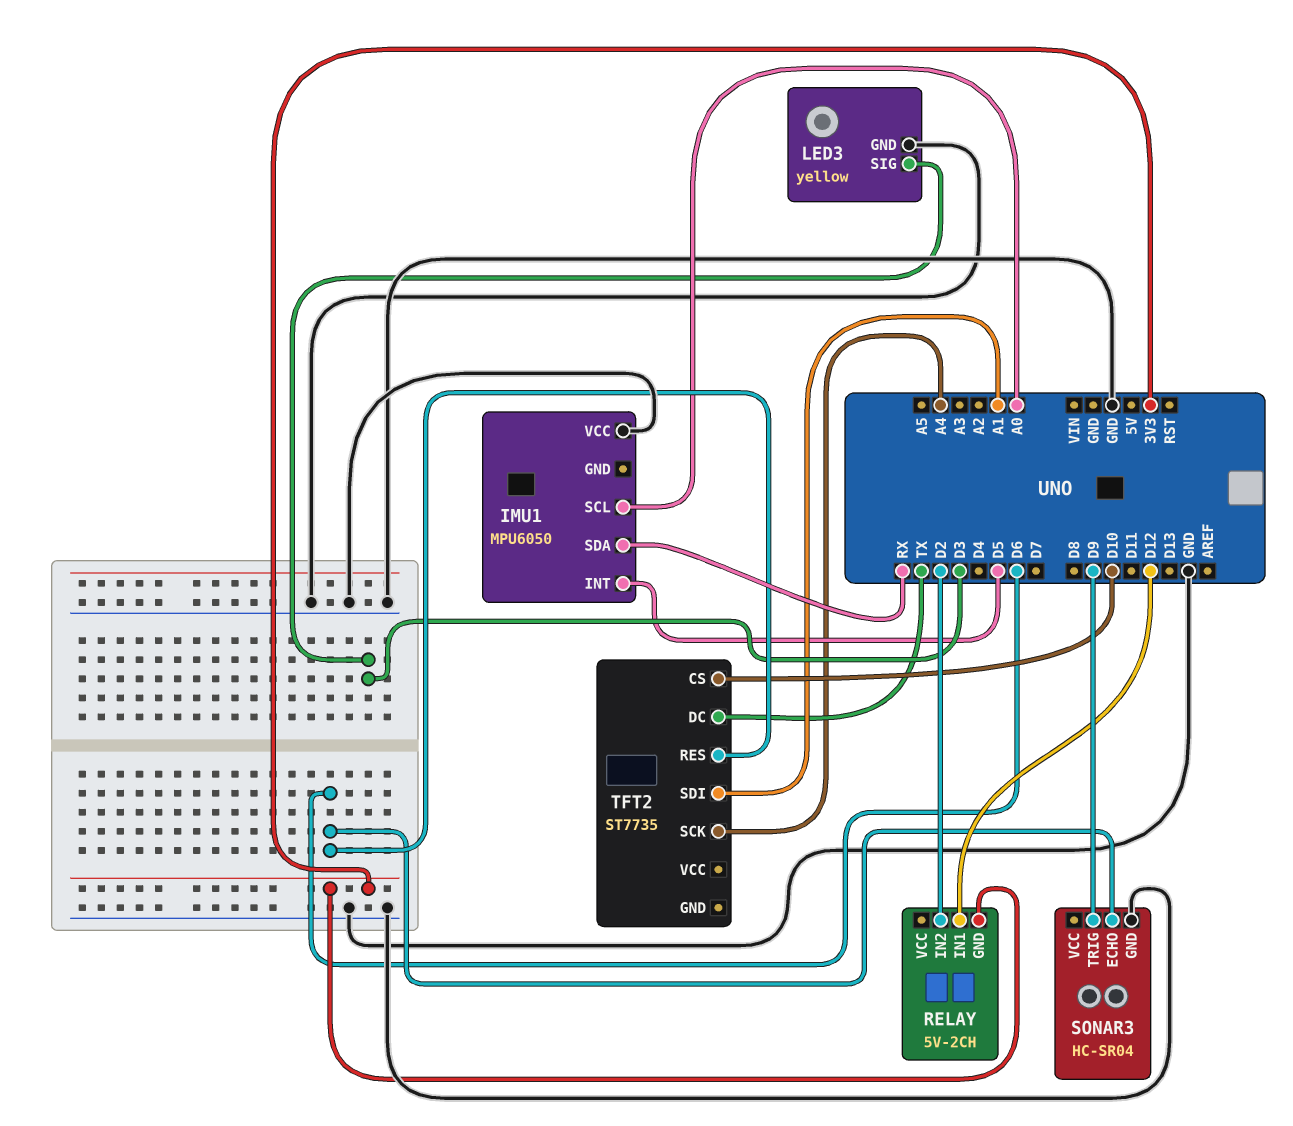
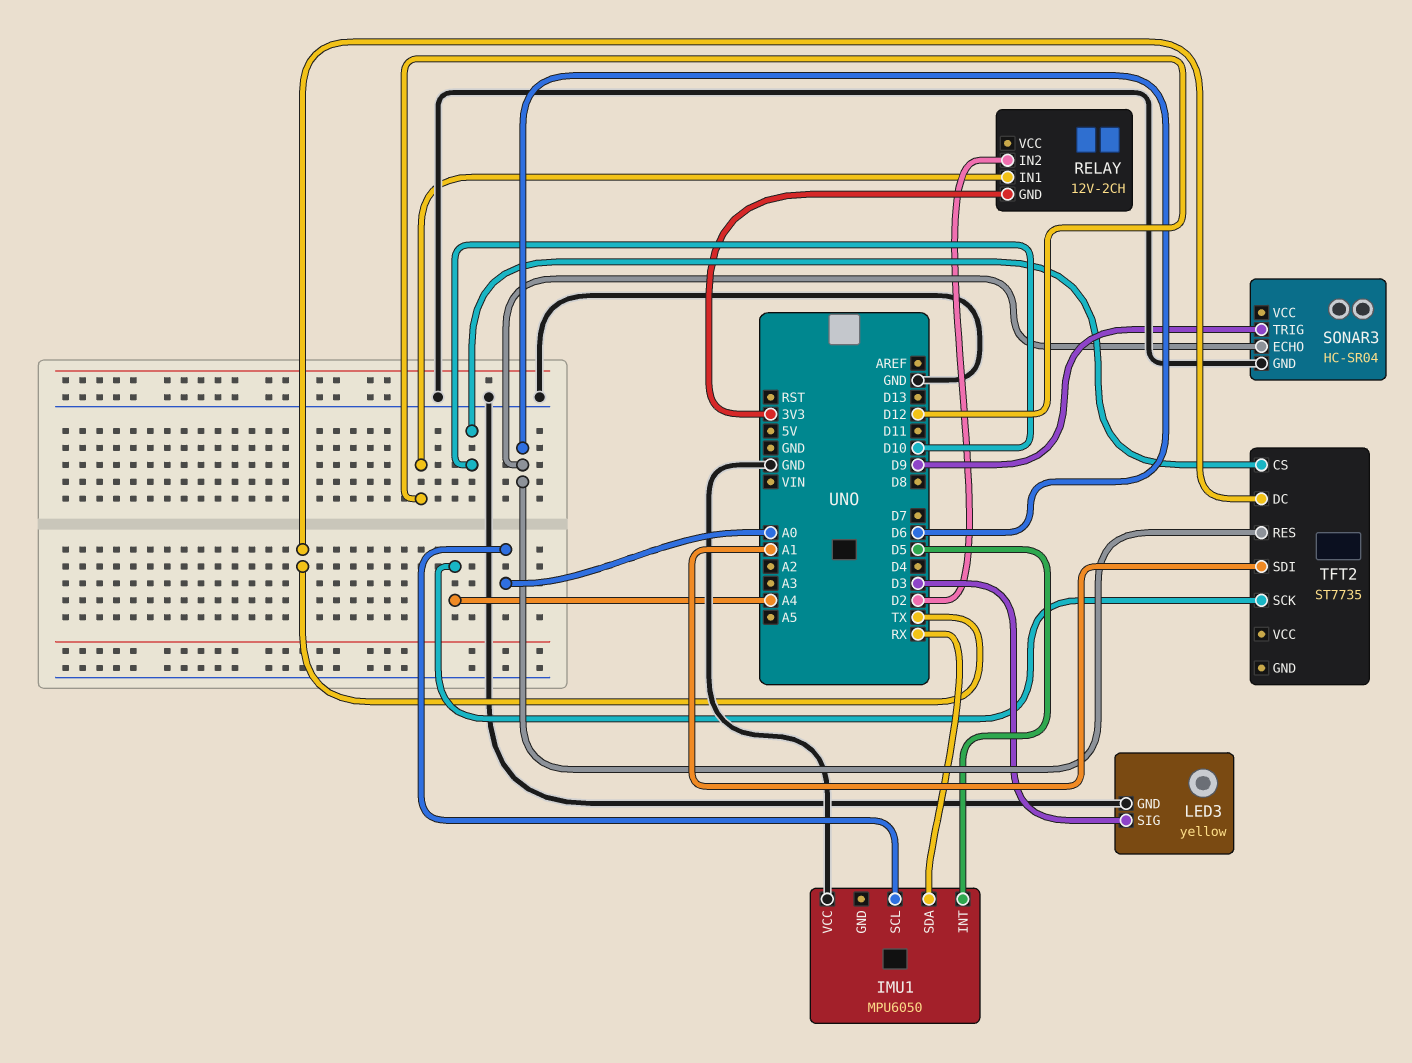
RELAY: 5V-2CH -> 12V-2CH

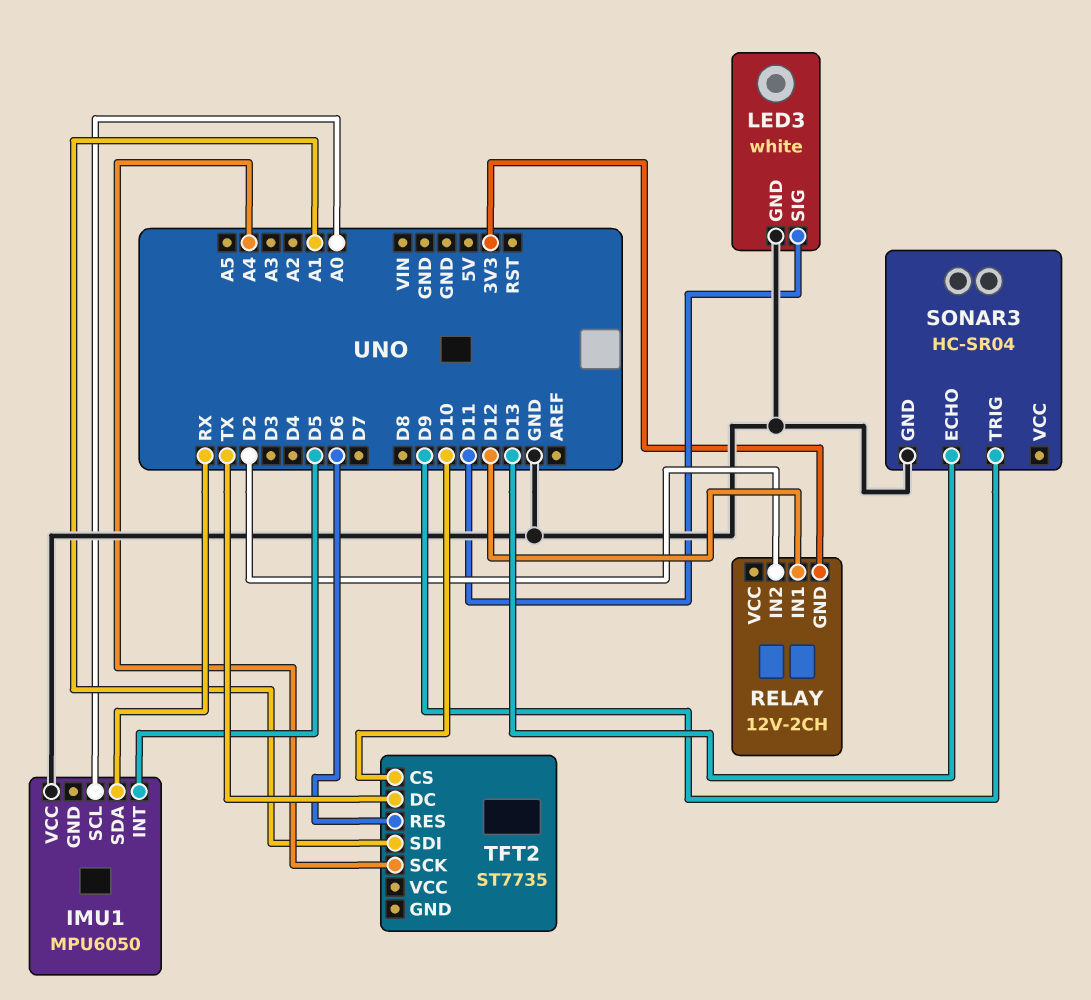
LED3: yellow -> white
LED3 pin SIG: D3 -> D11
SONAR3 pin ECHO: D6 -> D13

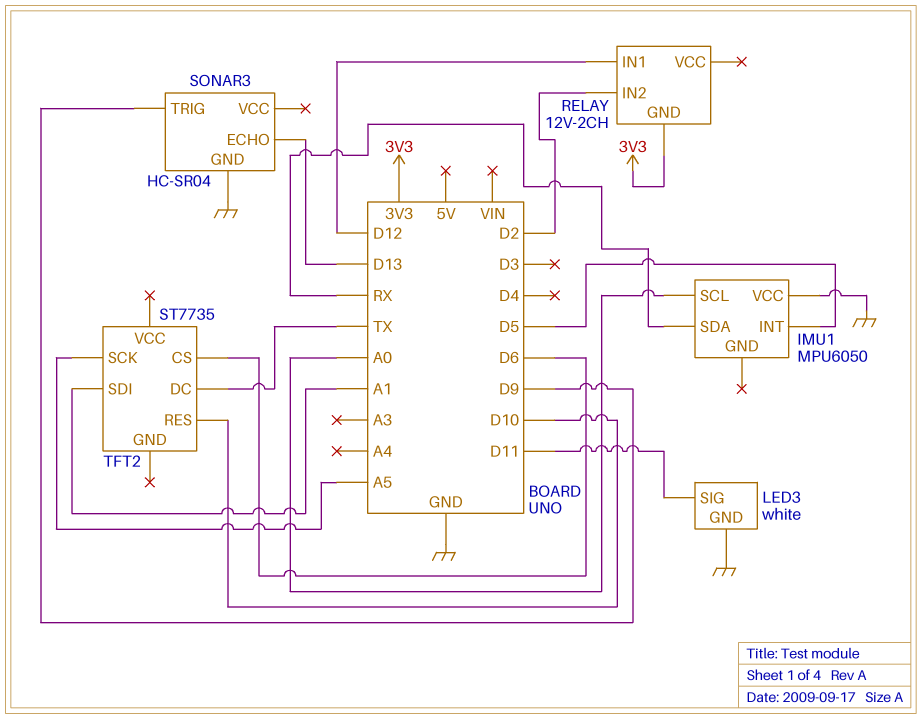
TFT2 pin CS: D10 -> D6
TFT2 pin RES: D6 -> D10
TFT2 pin SCK: A4 -> A5

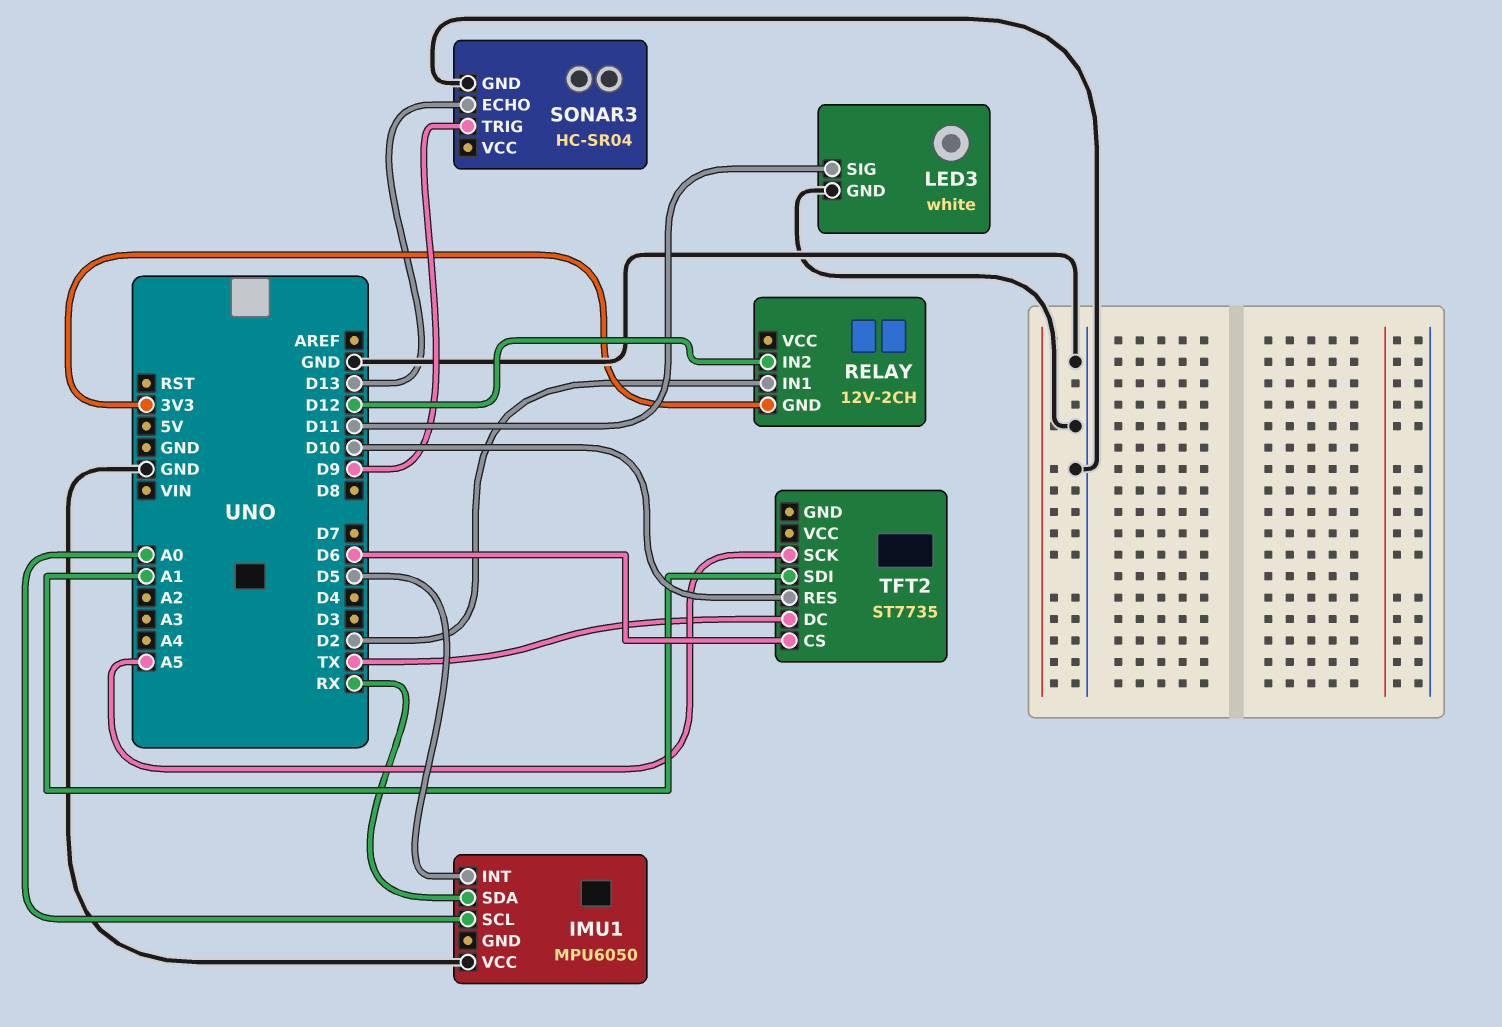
RELAY pin IN1: D12 -> D2
RELAY pin IN2: D2 -> D12

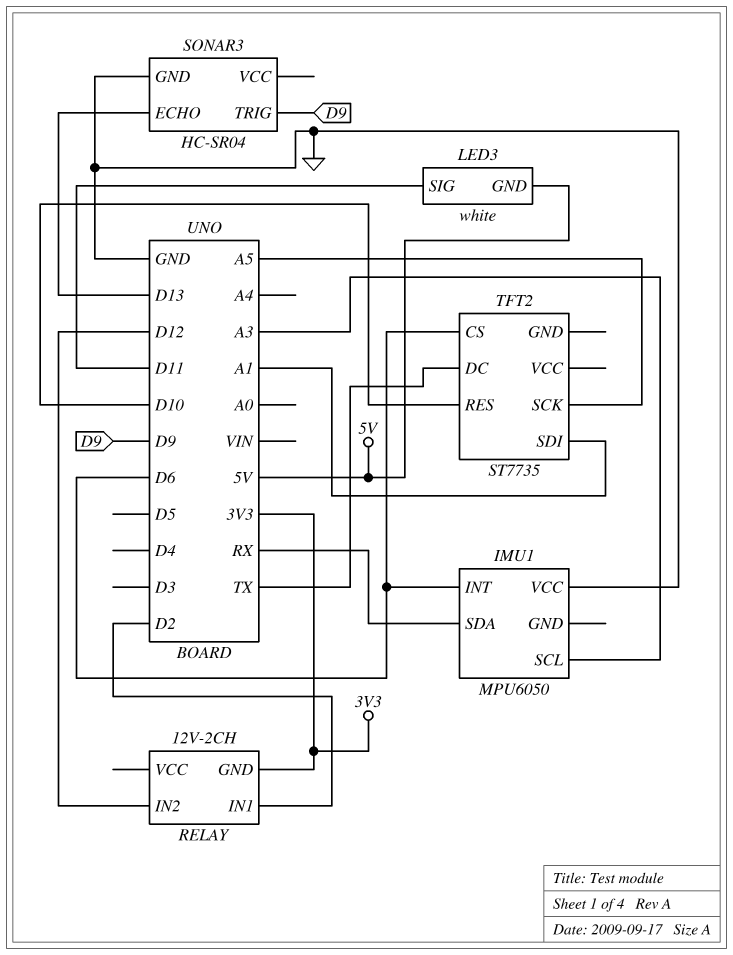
IMU1 pin INT: D5 -> D6
IMU1 pin SCL: A0 -> A3
LED3 pin GND: GND -> 5V

